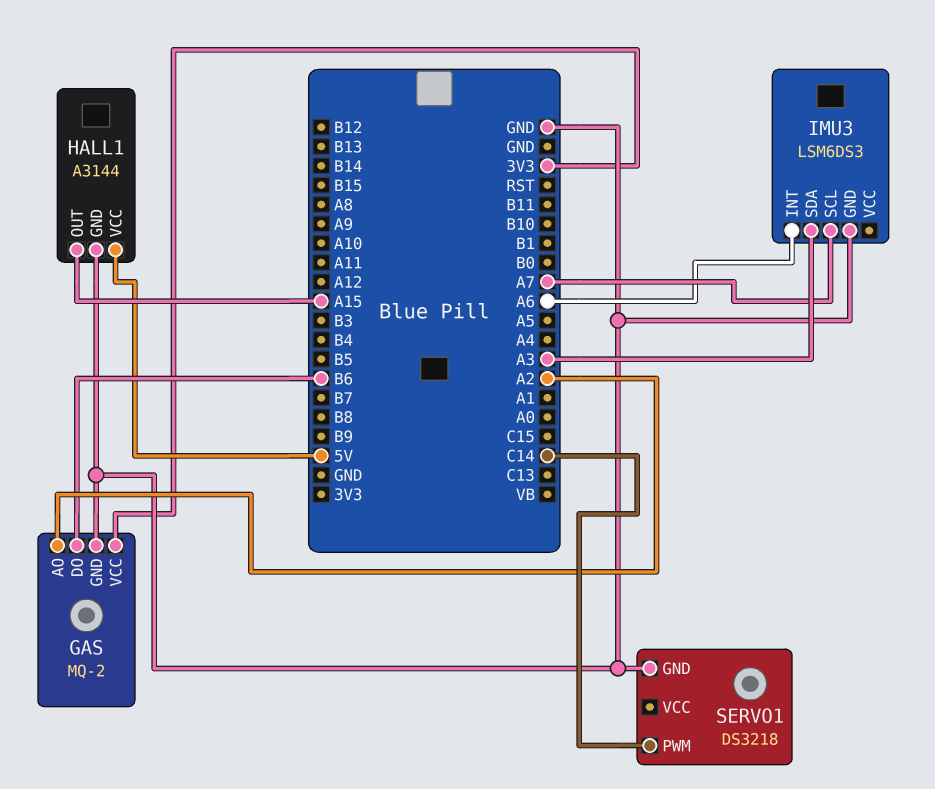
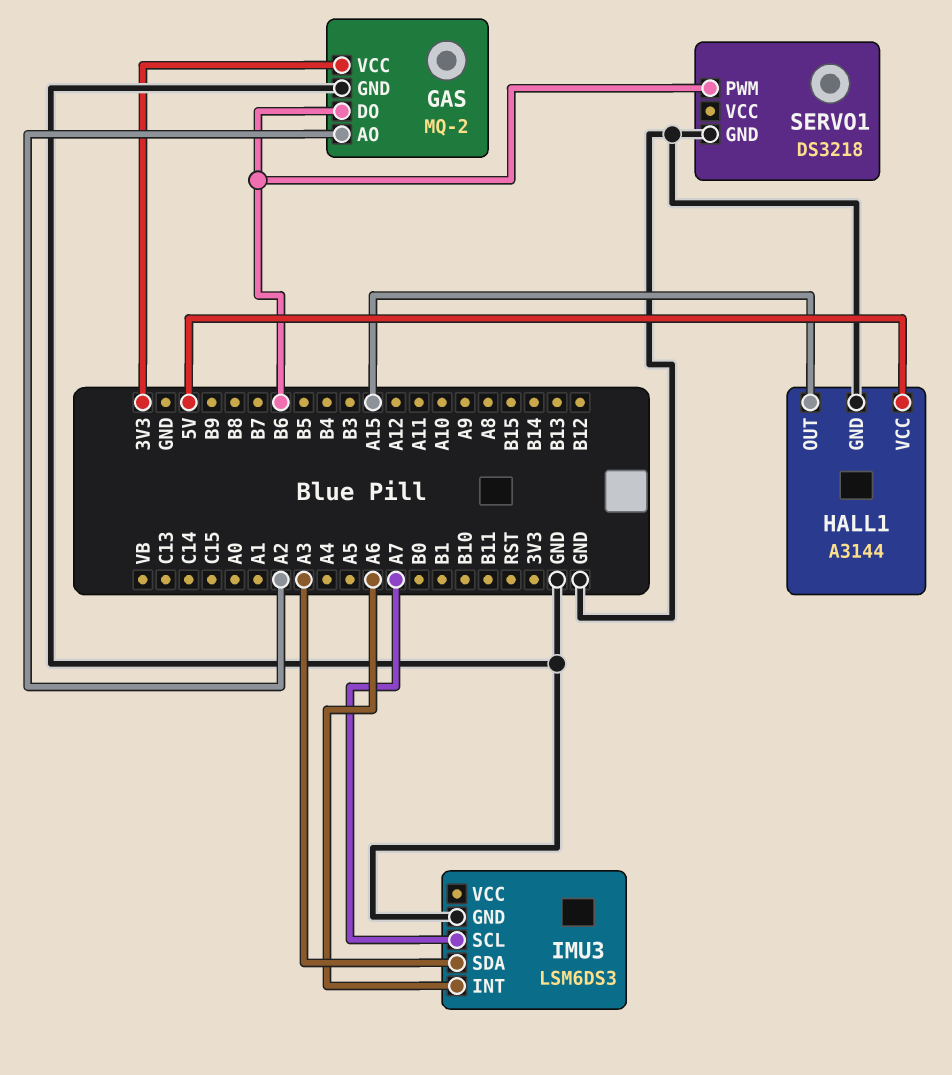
SERVO1 pin PWM: C14 -> B6

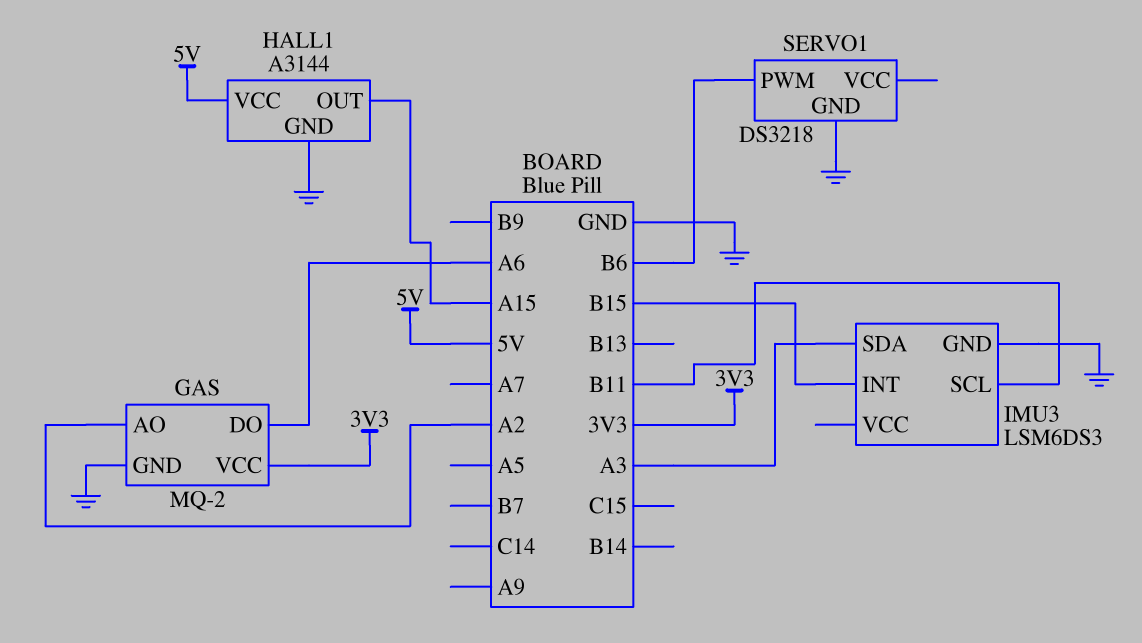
GAS pin DO: B6 -> A6
IMU3 pin INT: A6 -> B15
IMU3 pin SCL: A7 -> B11

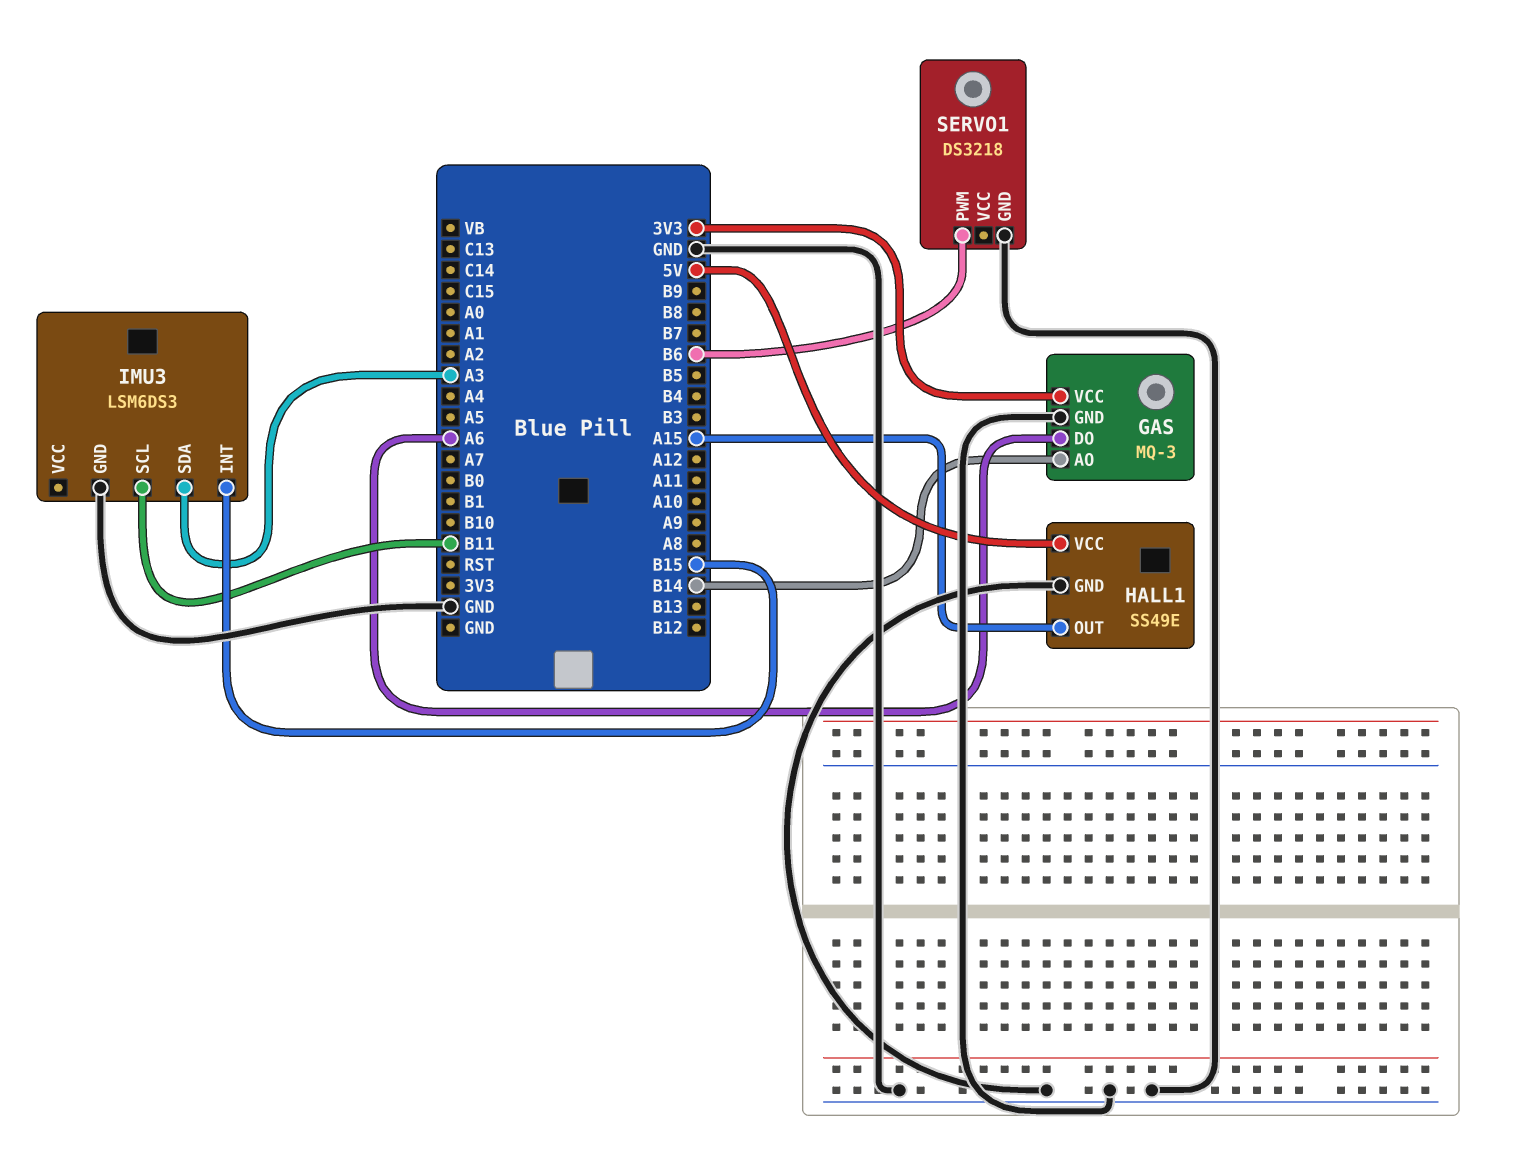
GAS: MQ-2 -> MQ-3
GAS pin AO: A2 -> B14
HALL1: A3144 -> SS49E

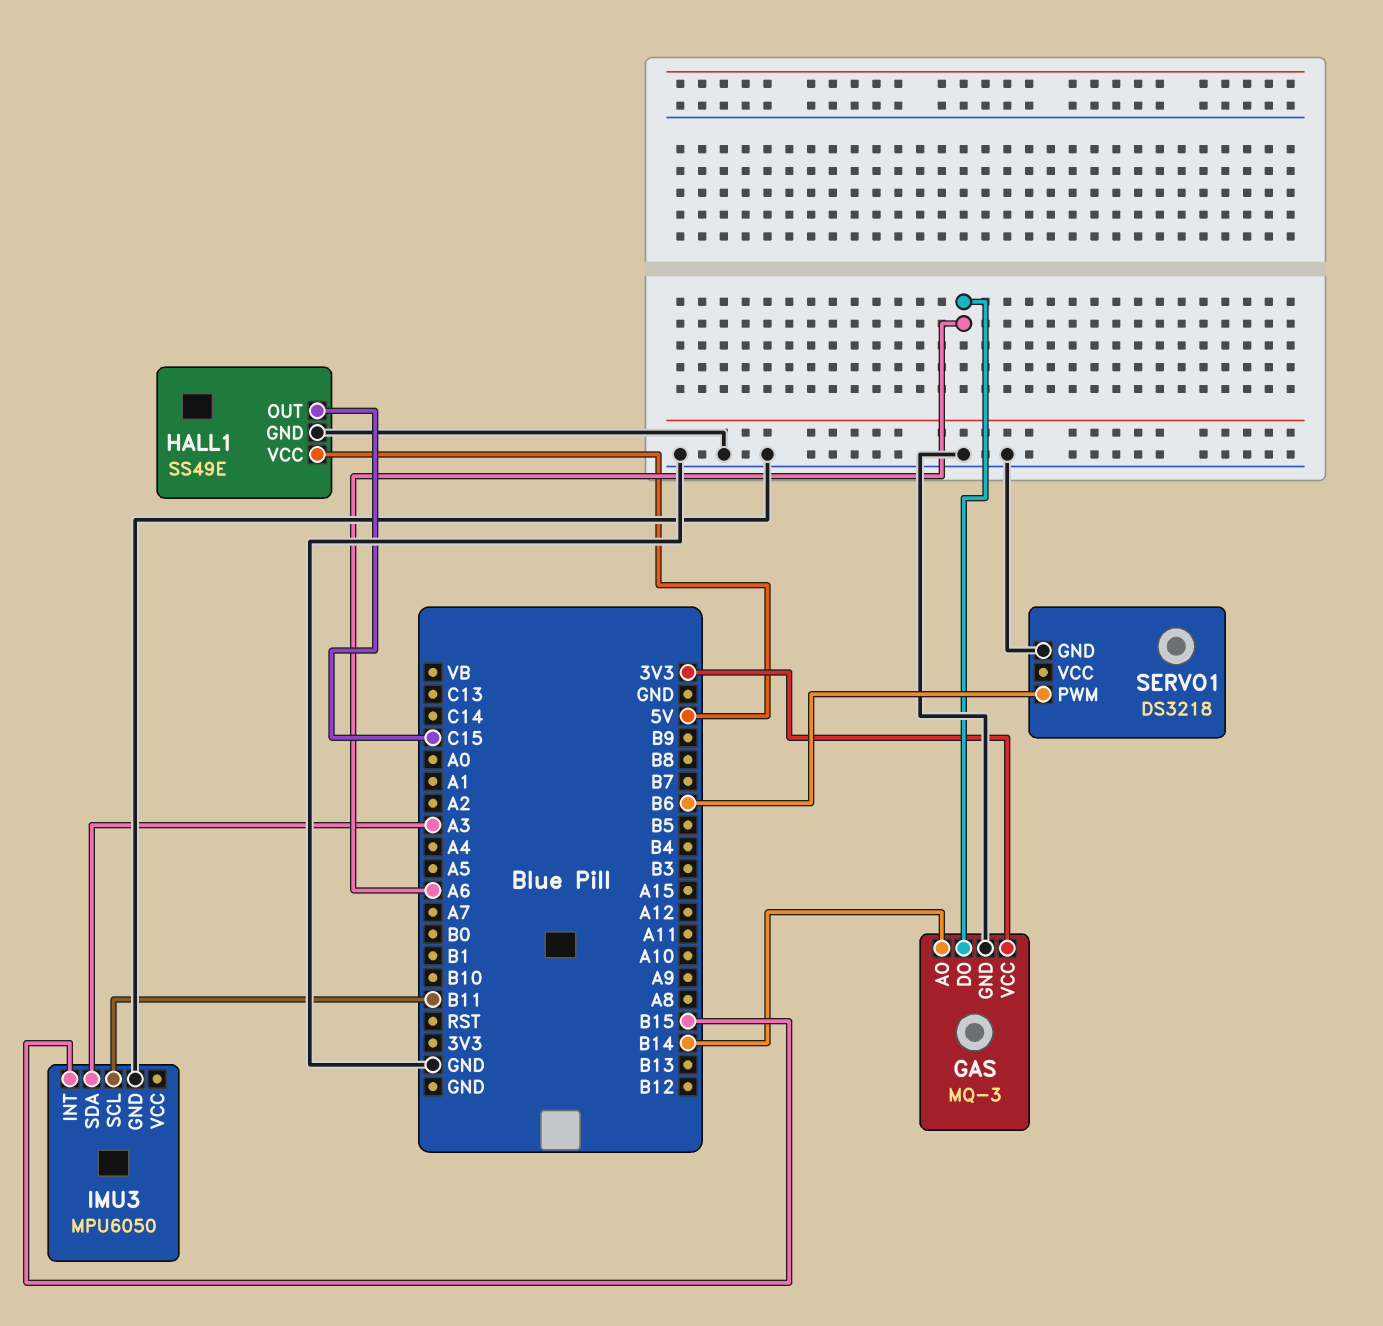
HALL1 pin OUT: A15 -> C15
IMU3: LSM6DS3 -> MPU6050

